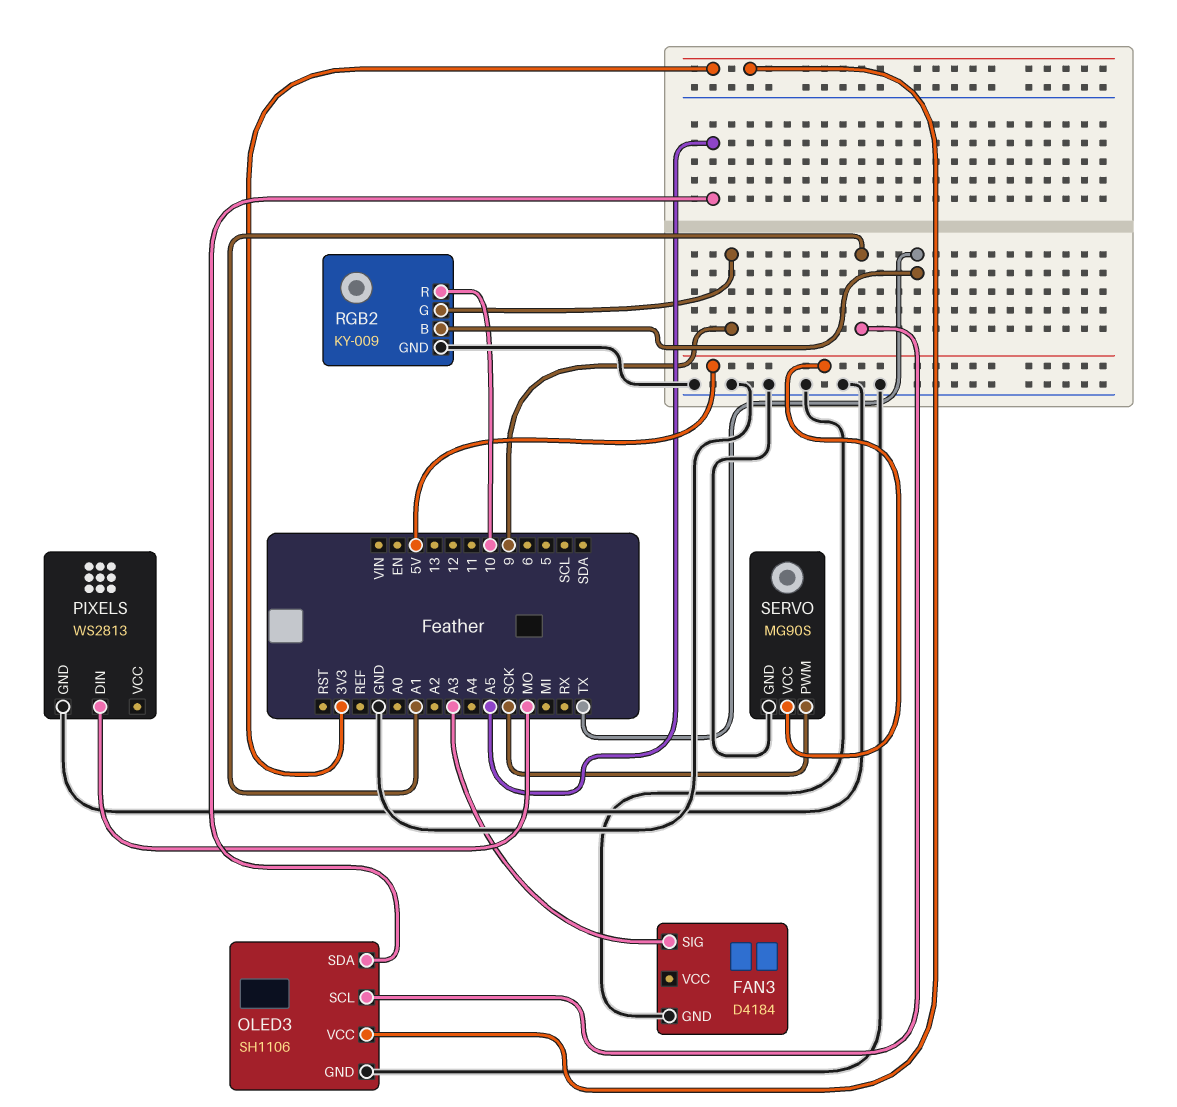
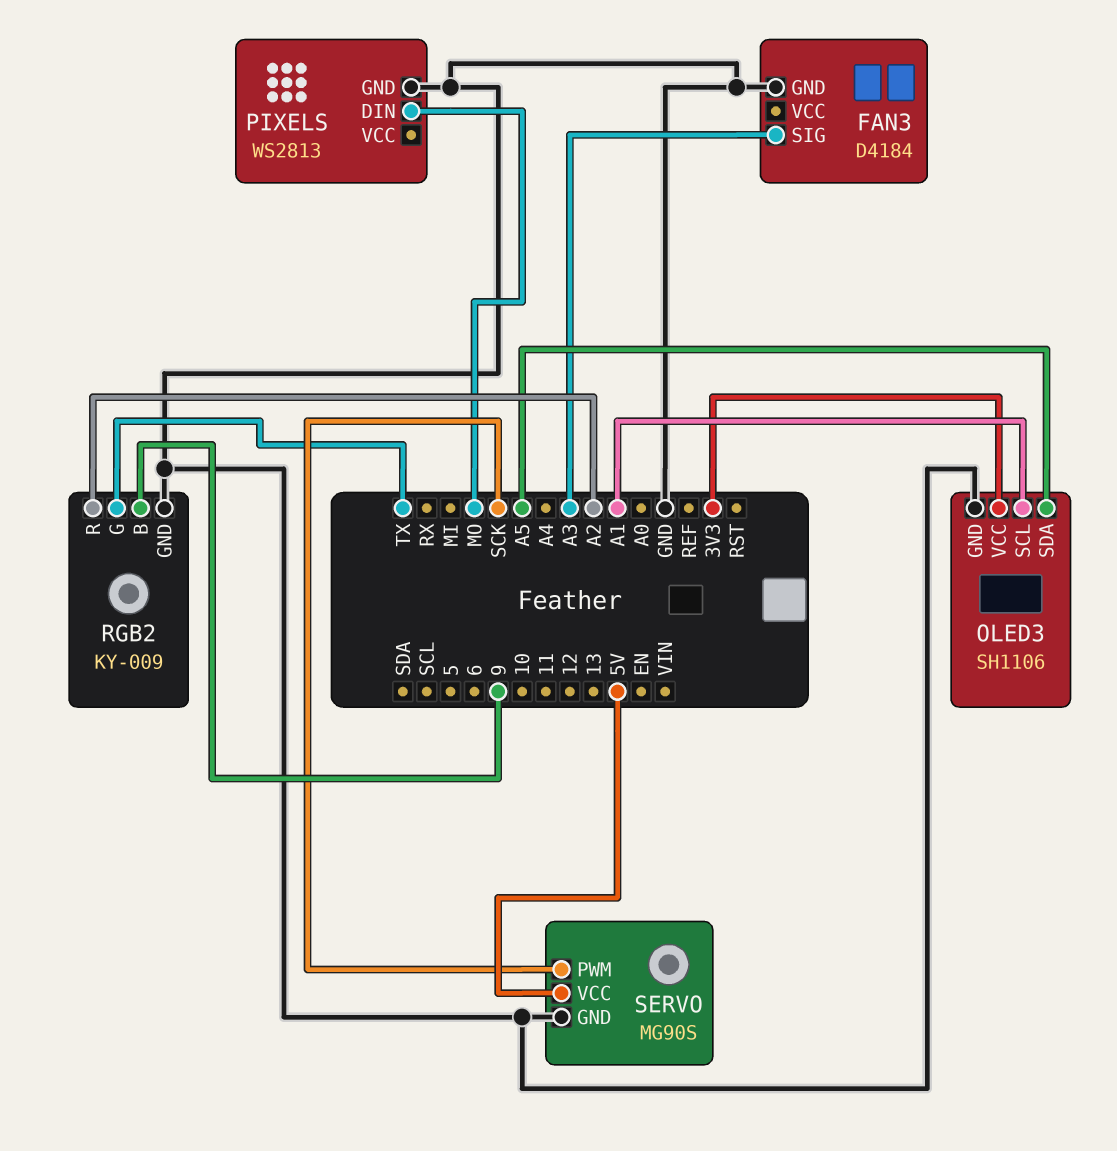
RGB2 pin B: TX -> 9
RGB2 pin G: 9 -> TX
RGB2 pin R: 10 -> A2

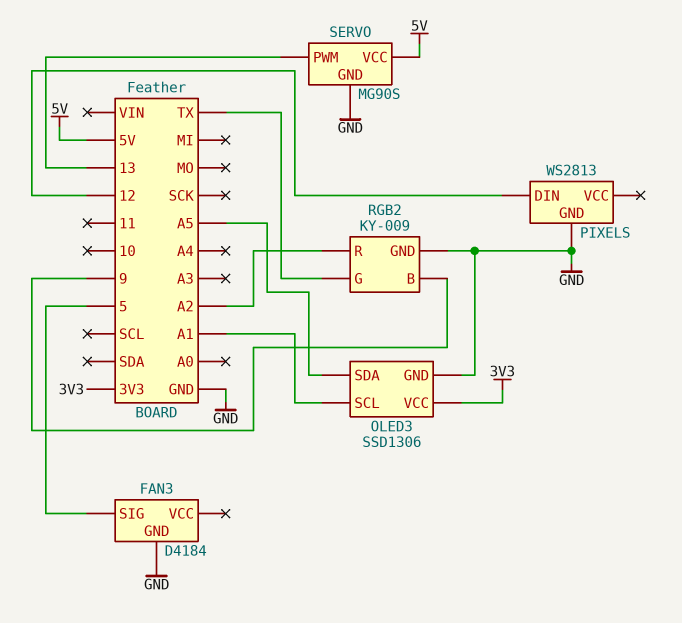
FAN3 pin SIG: A3 -> 5
OLED3: SH1106 -> SSD1306
PIXELS pin DIN: MO -> 12
SERVO pin PWM: SCK -> 13

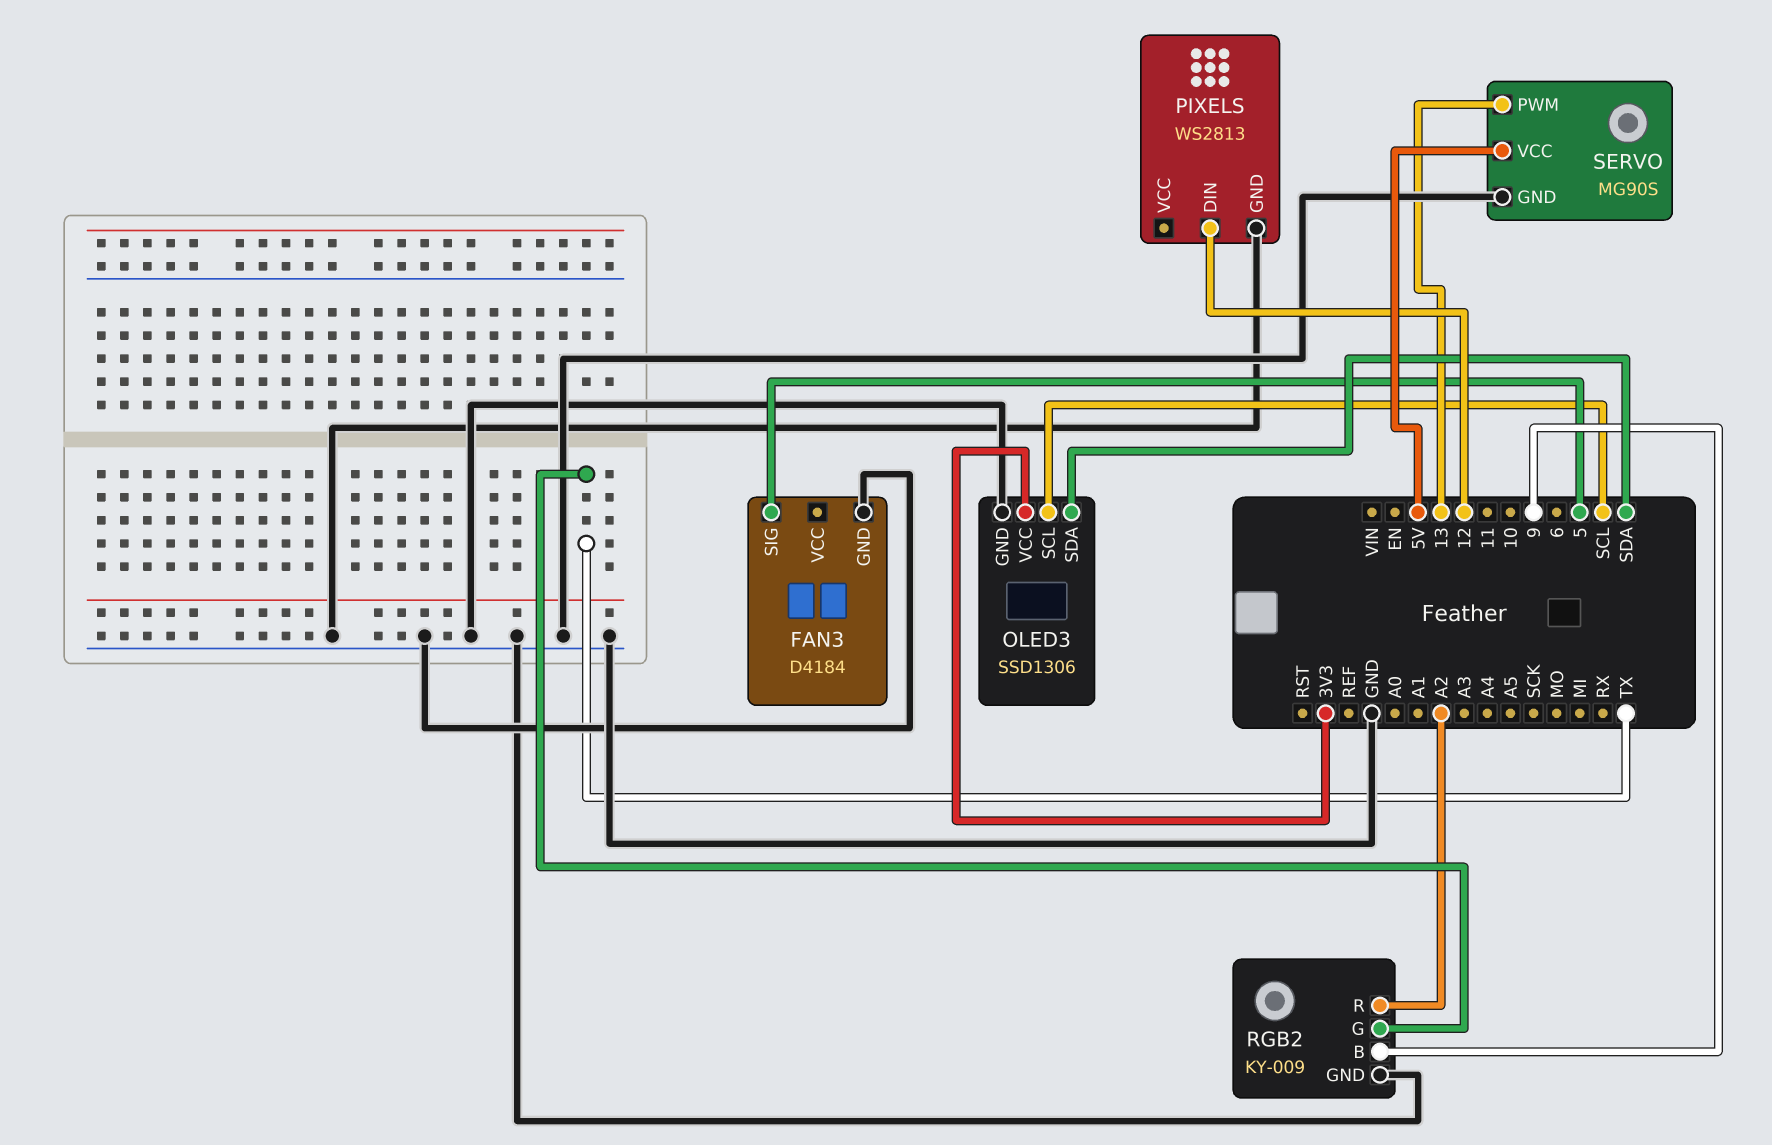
OLED3 pin SCL: A1 -> SCL
OLED3 pin SDA: A5 -> SDA

